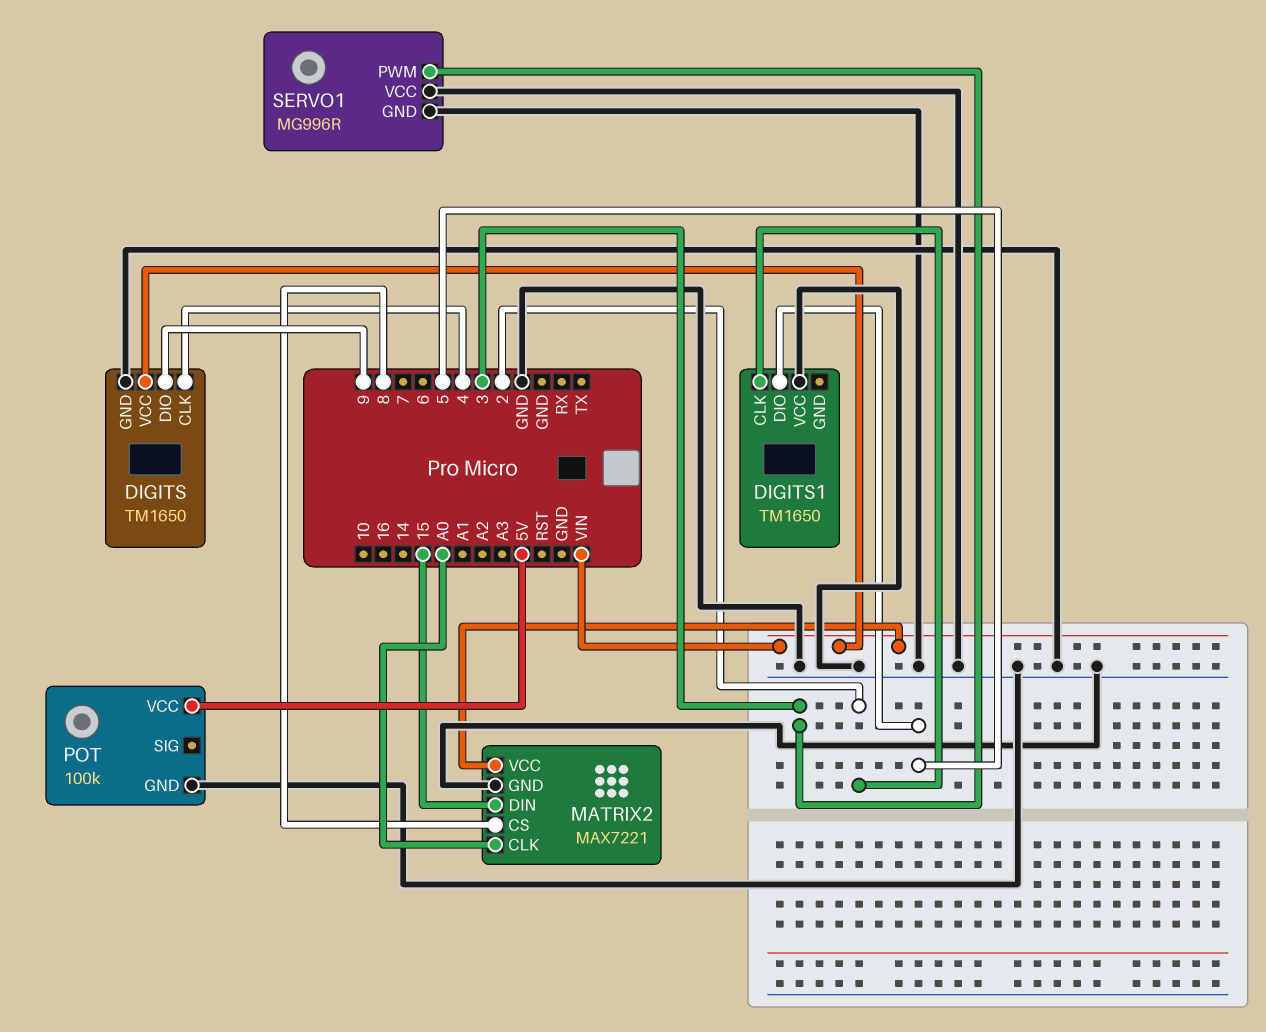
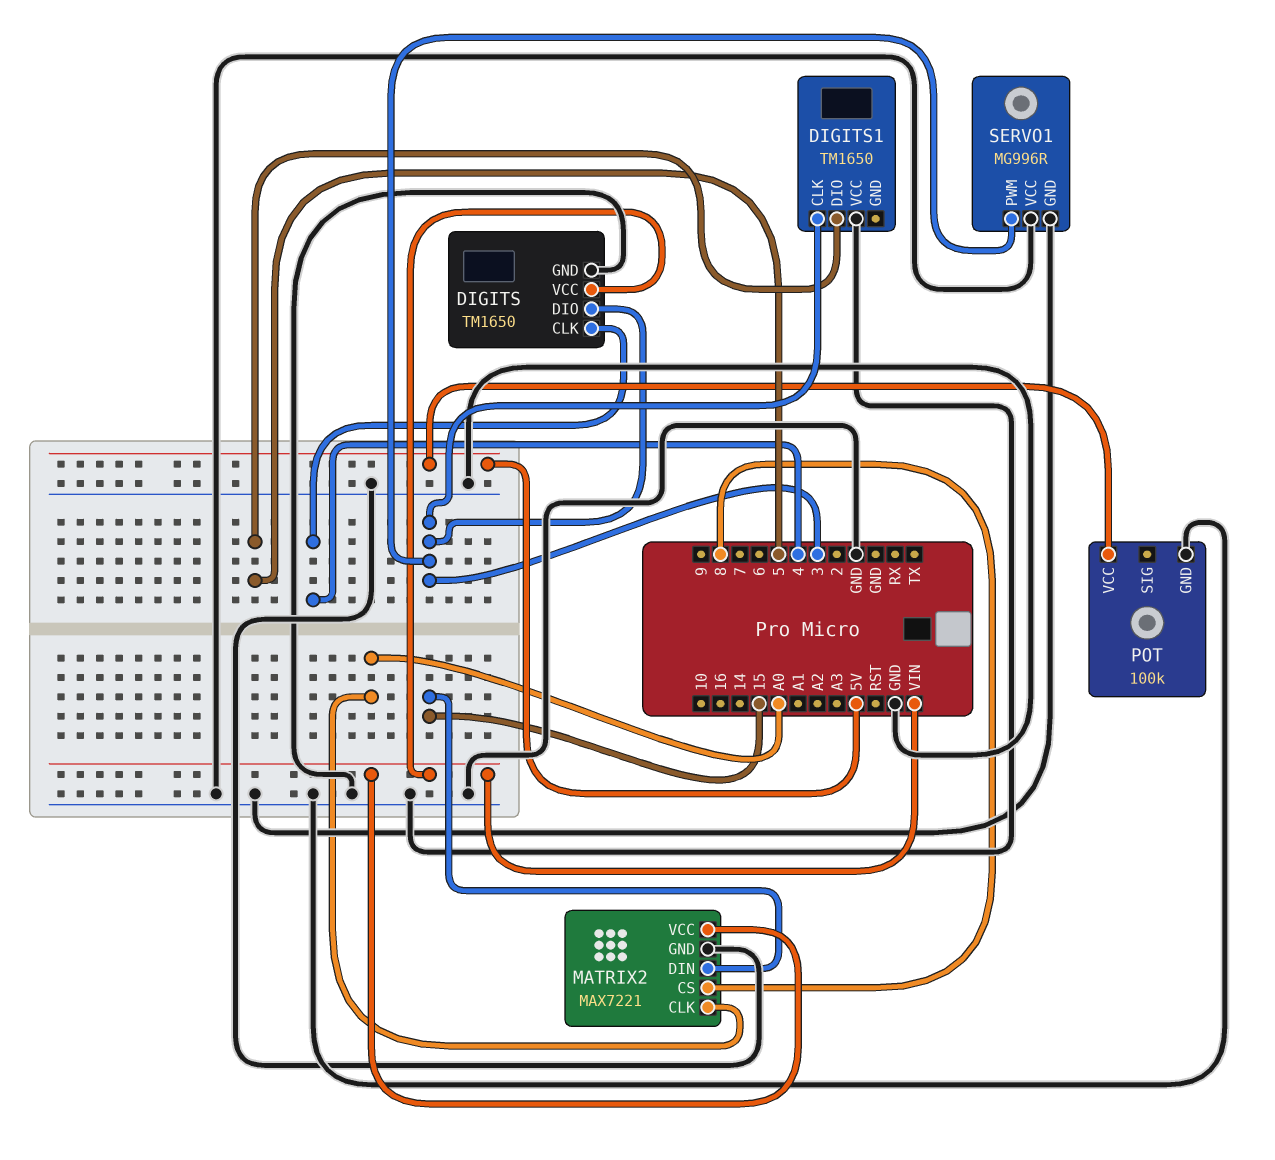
DIGITS pin DIO: 9 -> 3
DIGITS1 pin CLK: 2 -> 3

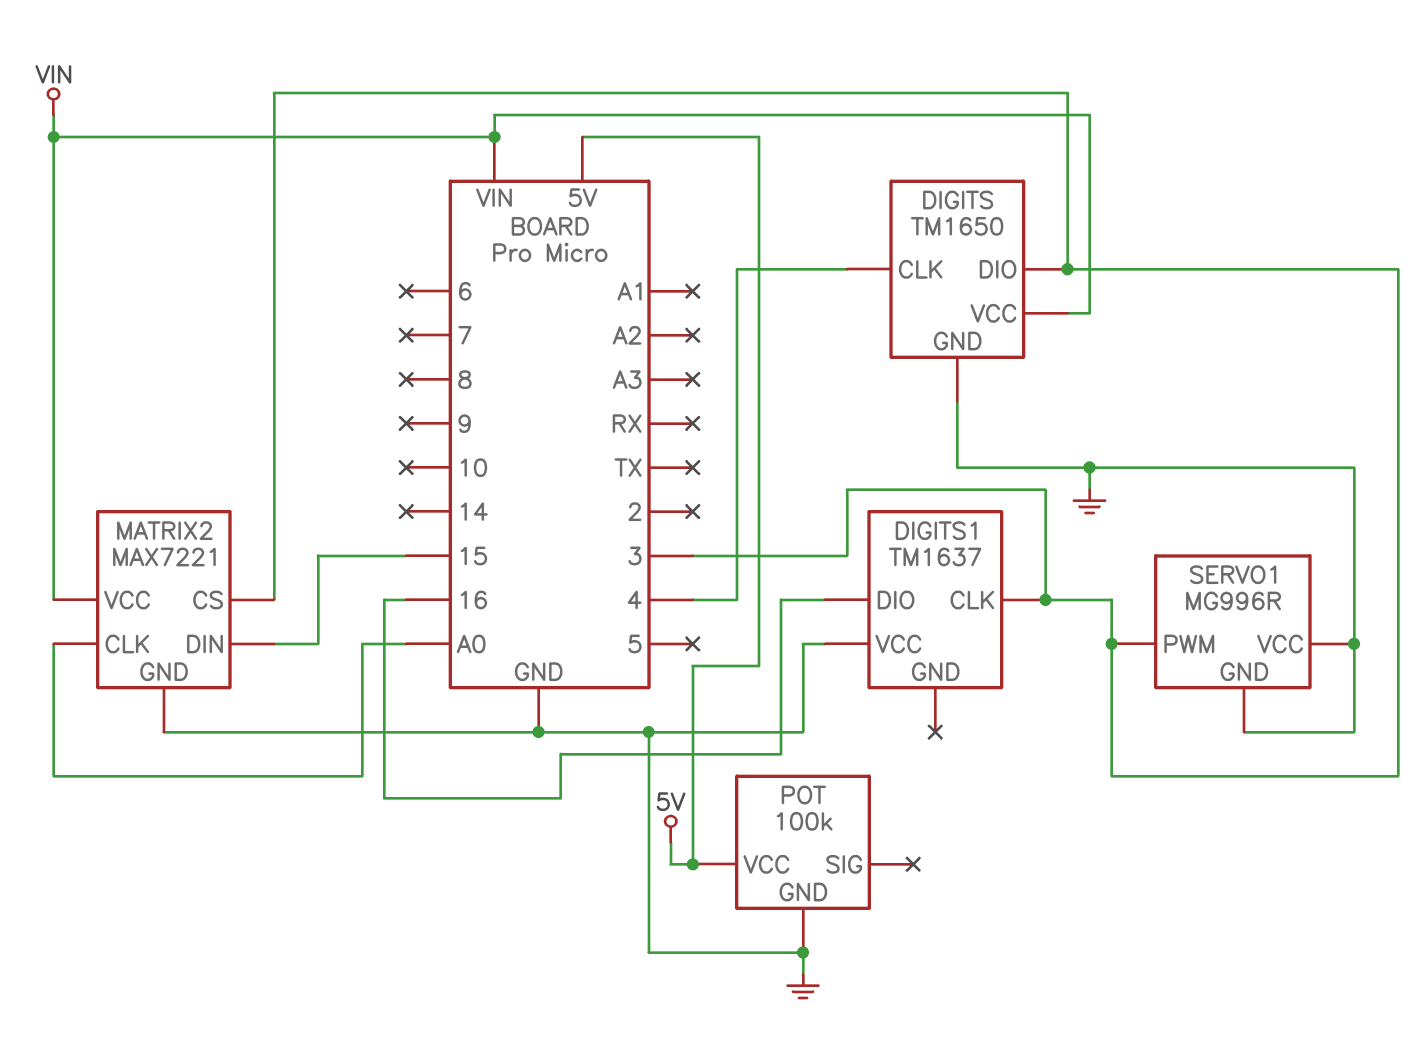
DIGITS1: TM1650 -> TM1637
DIGITS1 pin DIO: 5 -> 16
MATRIX2 pin CS: 8 -> 3

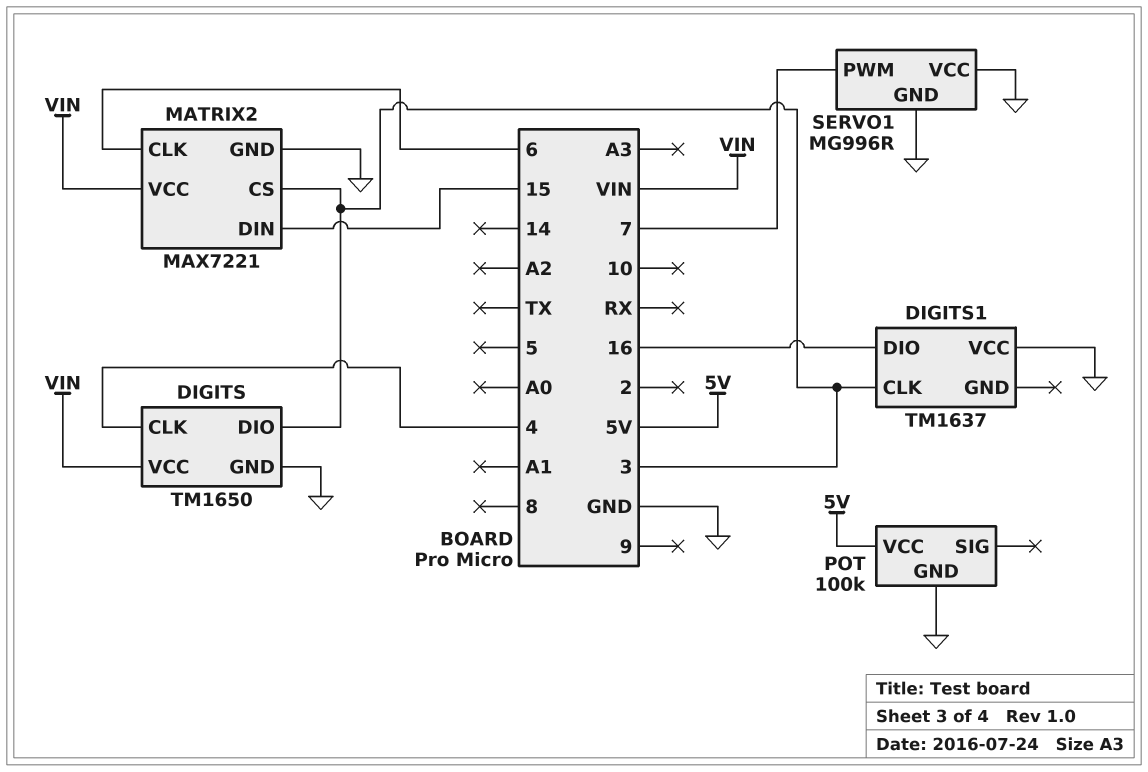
MATRIX2 pin CLK: A0 -> 6
SERVO1 pin PWM: 3 -> 7

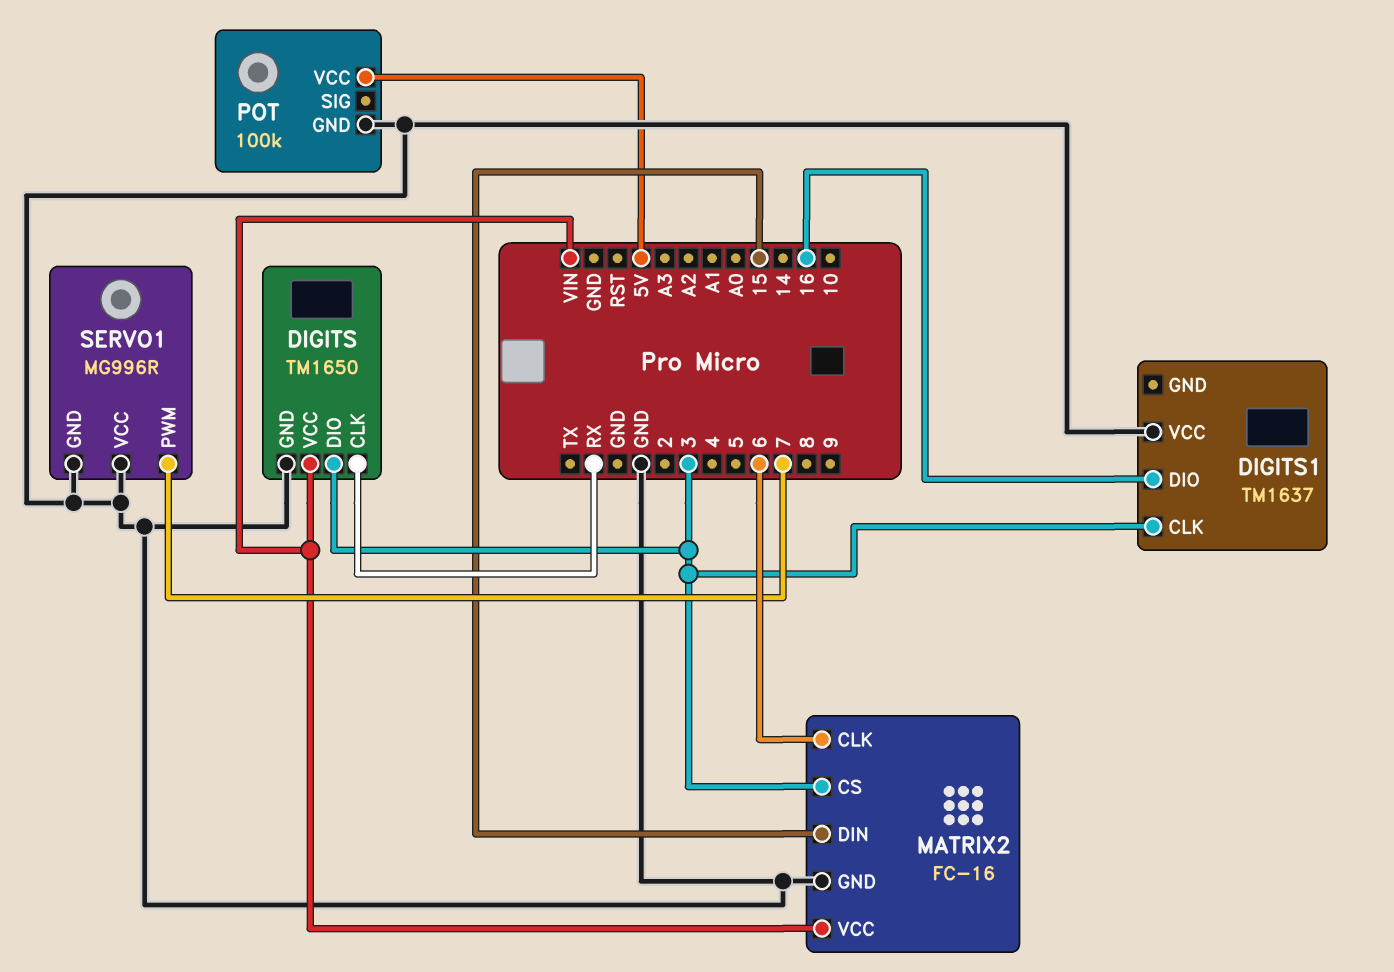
DIGITS pin CLK: 4 -> RX
MATRIX2: MAX7221 -> FC-16

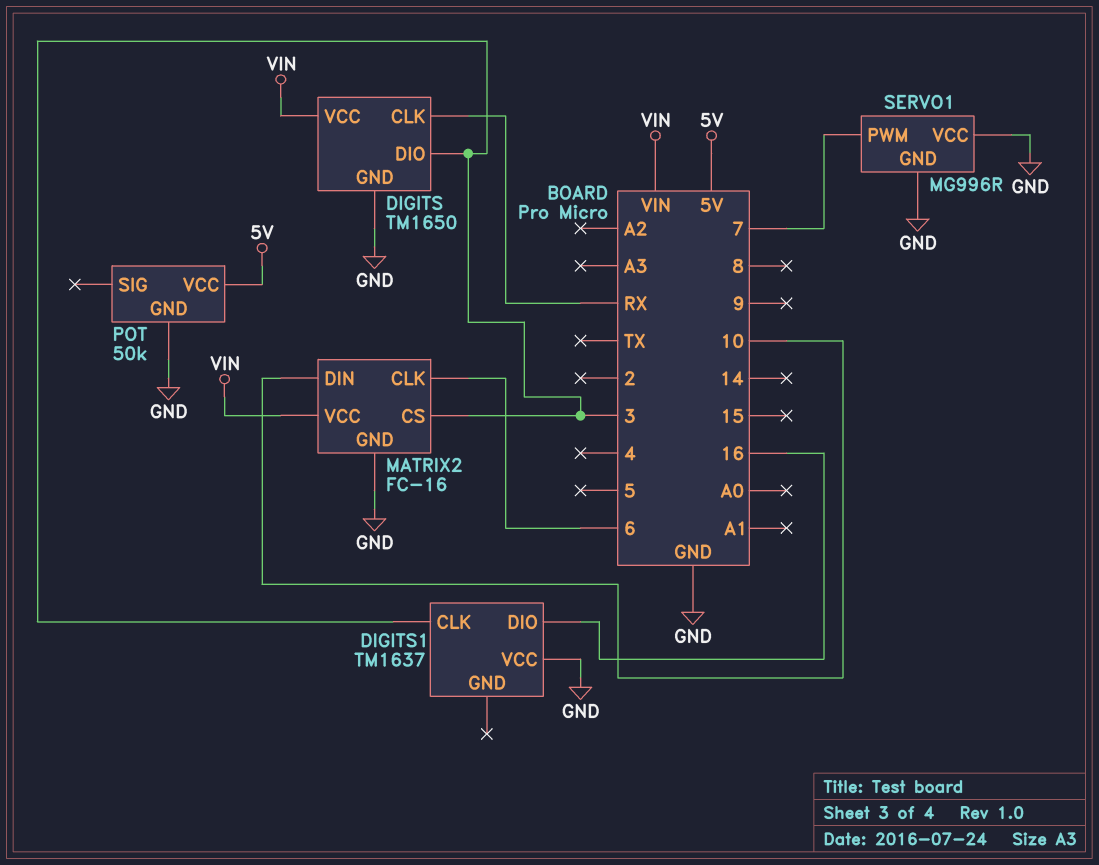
MATRIX2 pin DIN: 15 -> 10
POT: 100k -> 50k

